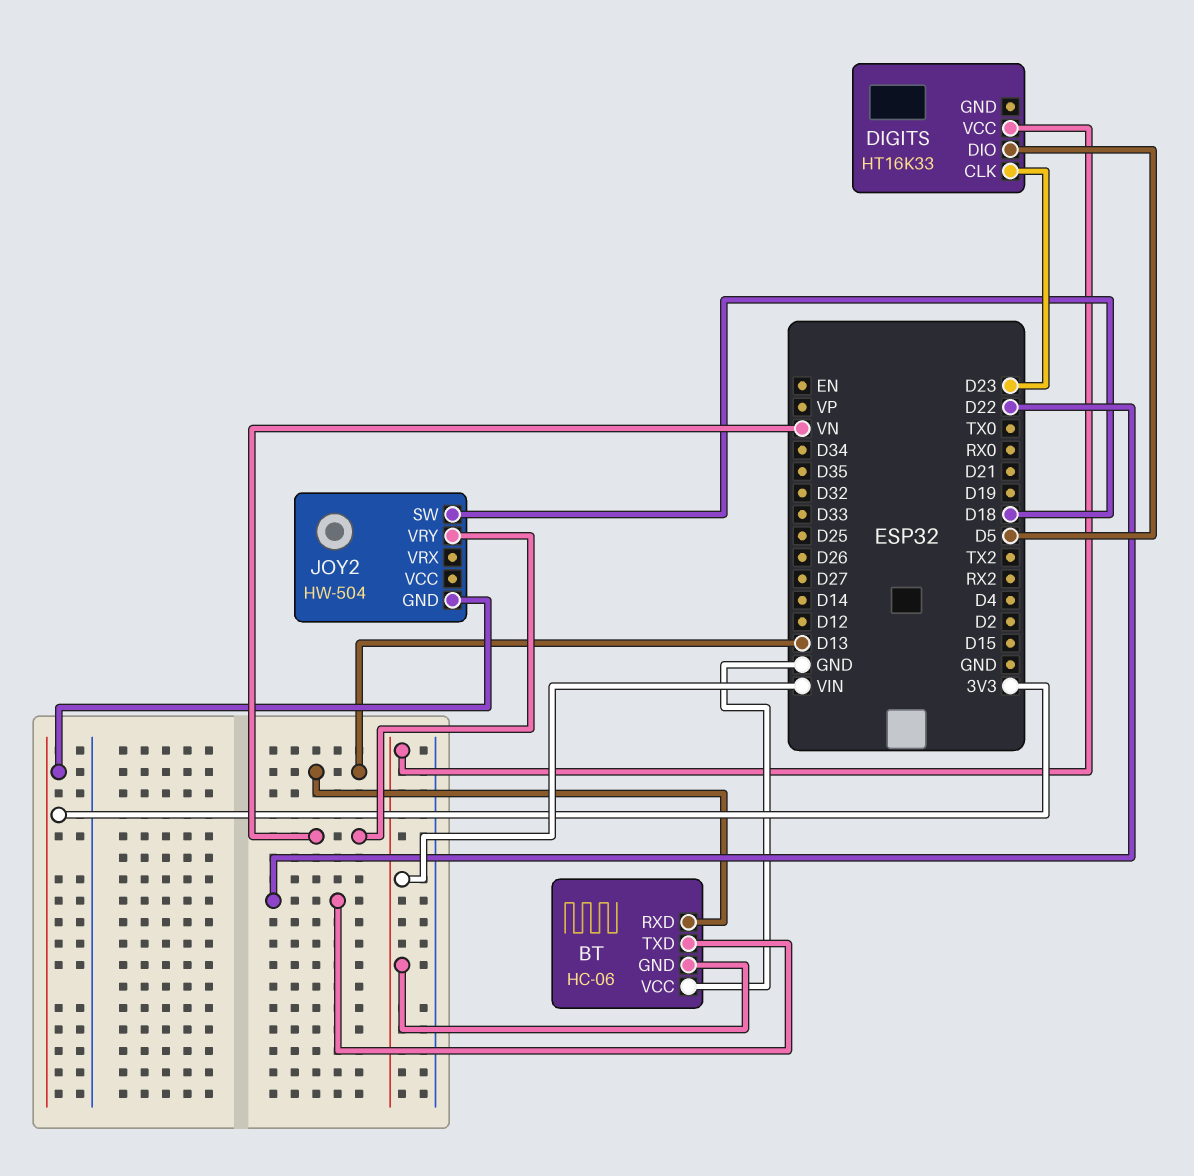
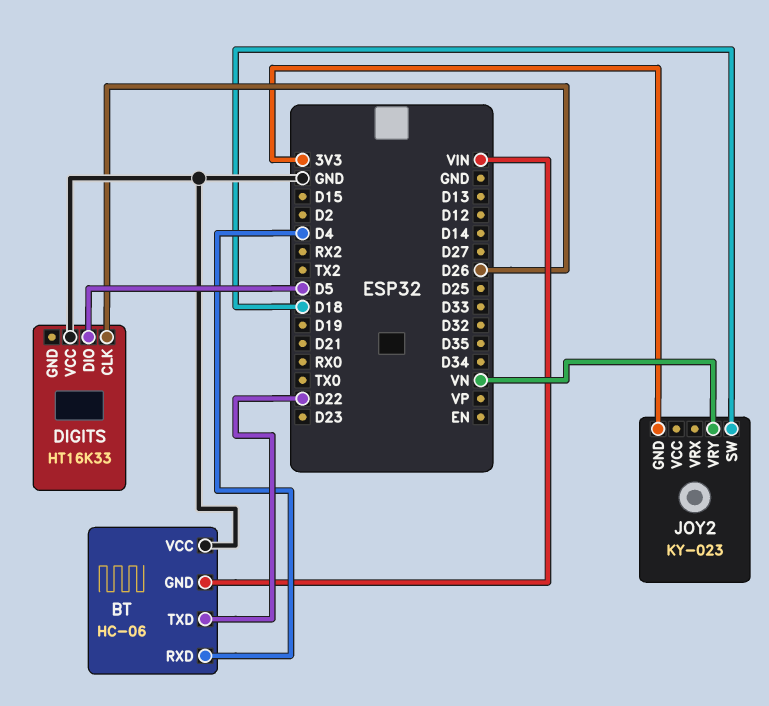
BT pin RXD: D13 -> D4
DIGITS pin CLK: D23 -> D26
DIGITS pin VCC: VIN -> GND
JOY2: HW-504 -> KY-023

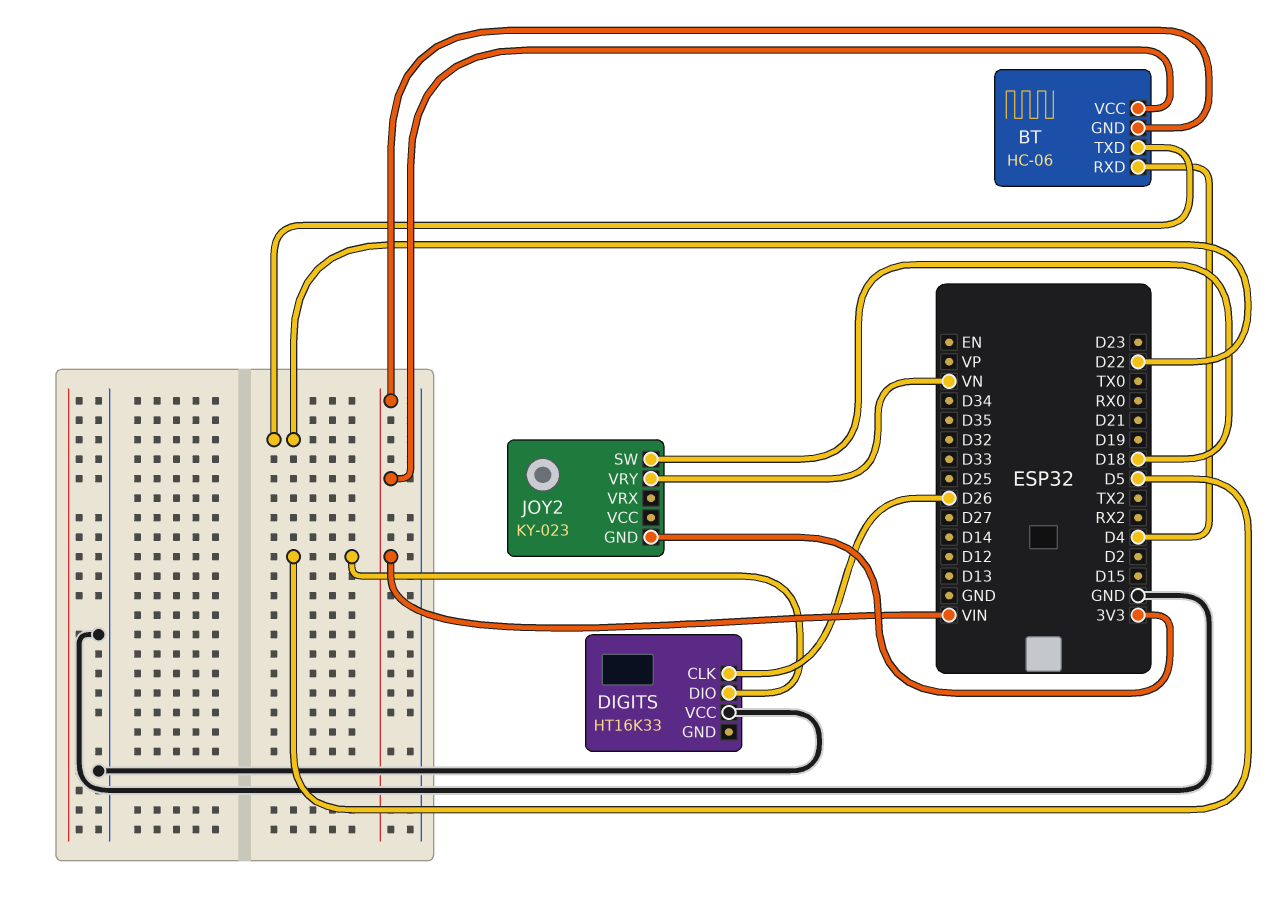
BT pin VCC: GND -> VIN

